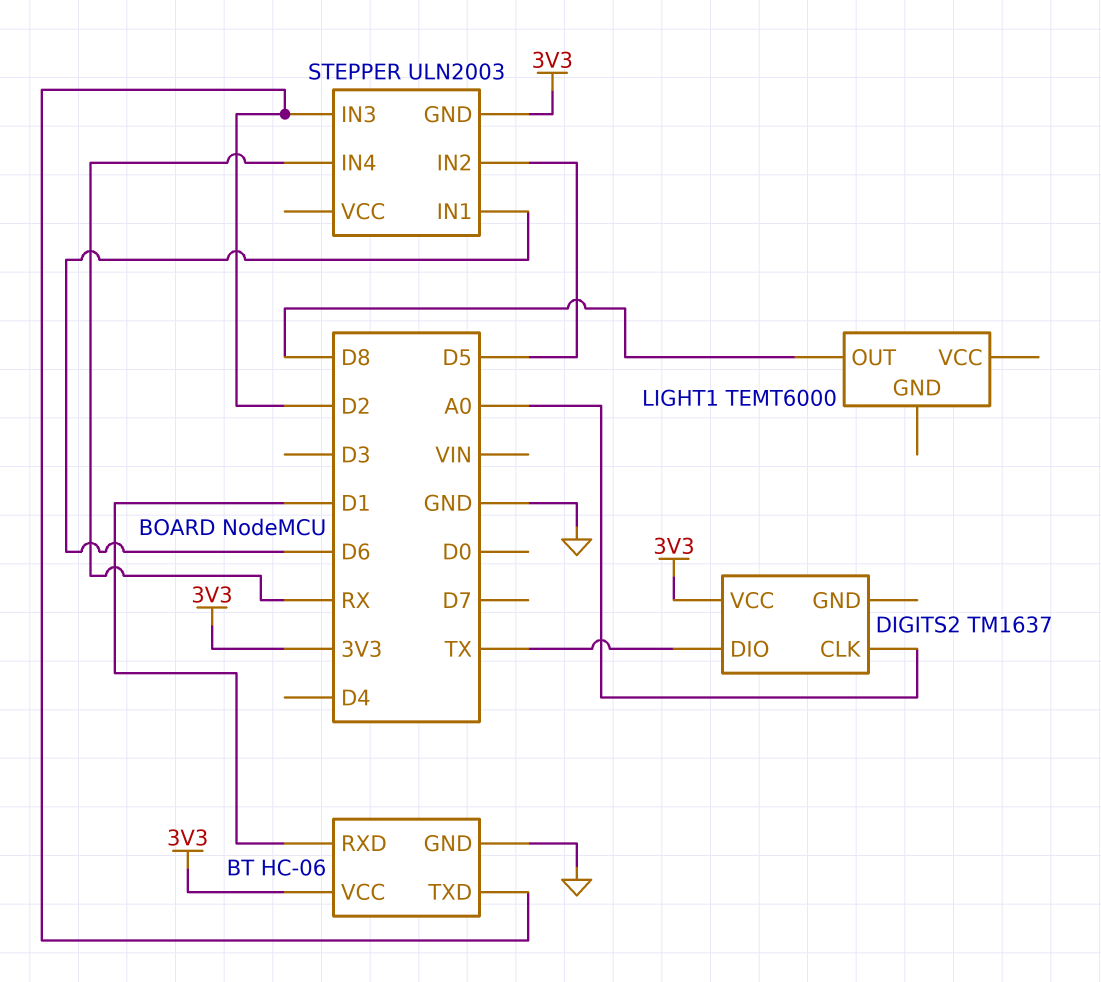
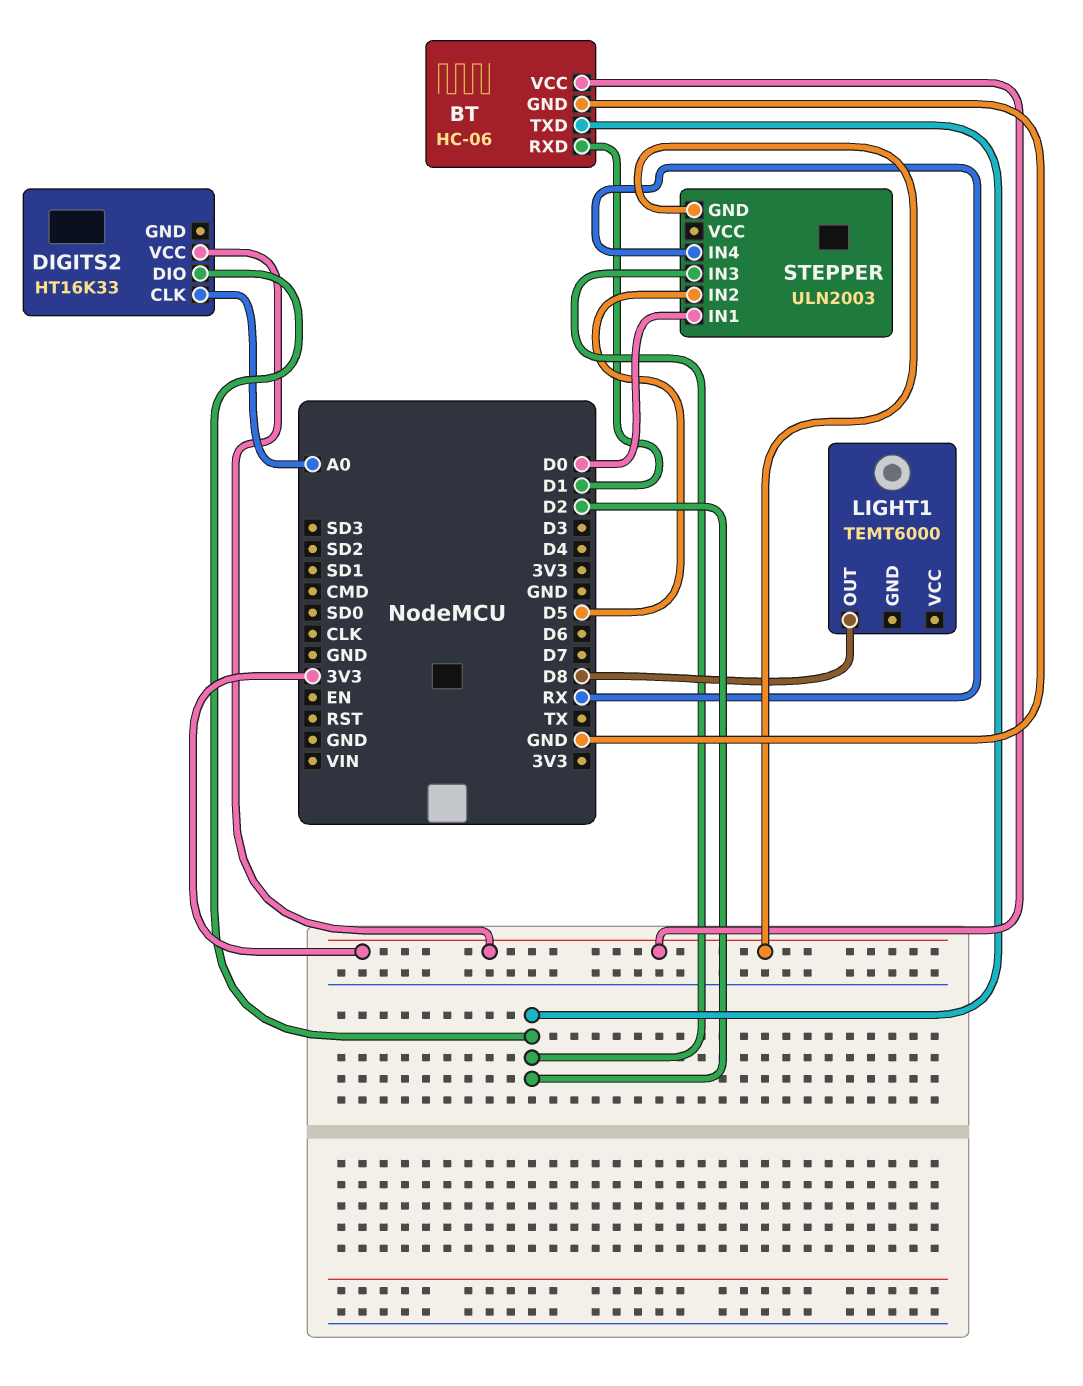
DIGITS2: TM1637 -> HT16K33
DIGITS2 pin DIO: TX -> D2
STEPPER pin IN1: D6 -> D0

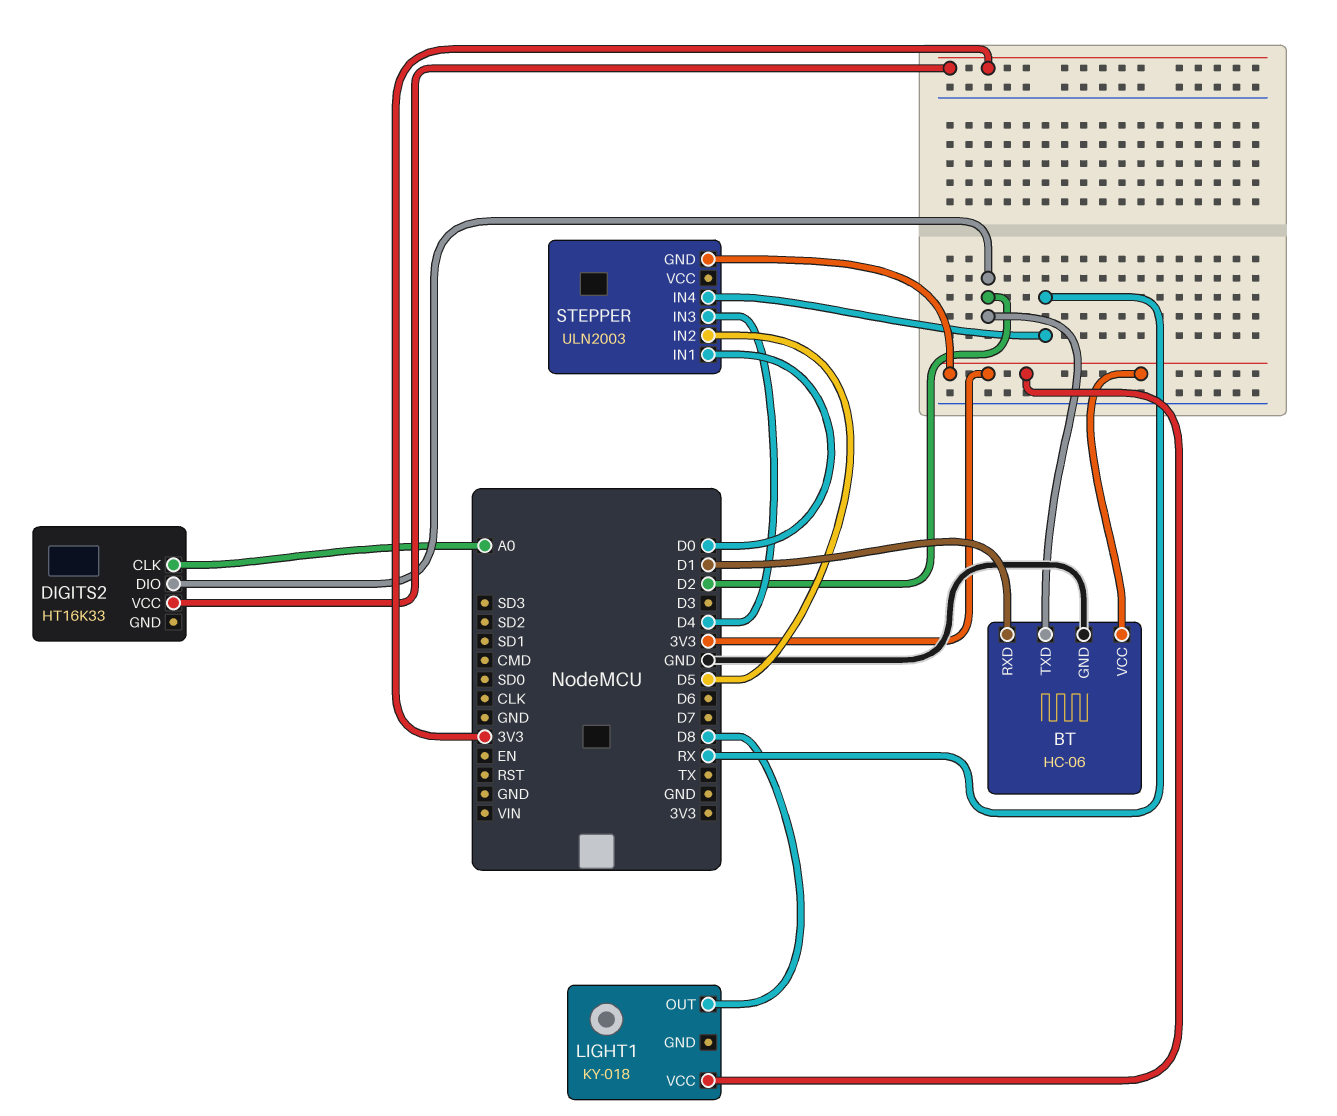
LIGHT1: TEMT6000 -> KY-018
LIGHT1 pin VCC: none -> 3V3
STEPPER pin IN3: D2 -> D4

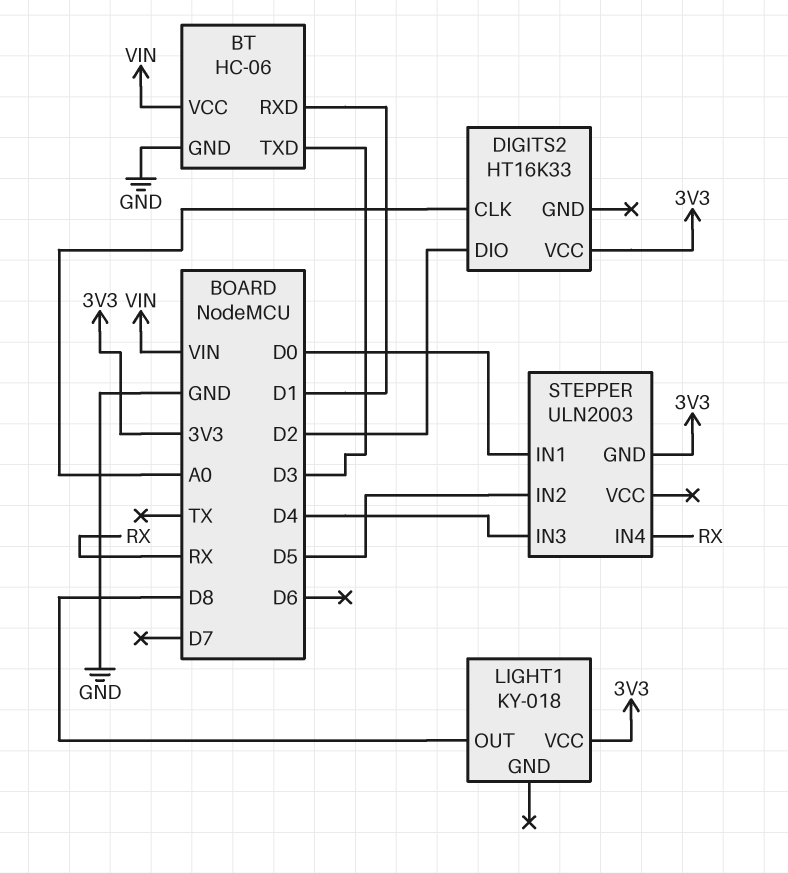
BT pin TXD: D2 -> D3
BT pin VCC: 3V3 -> VIN

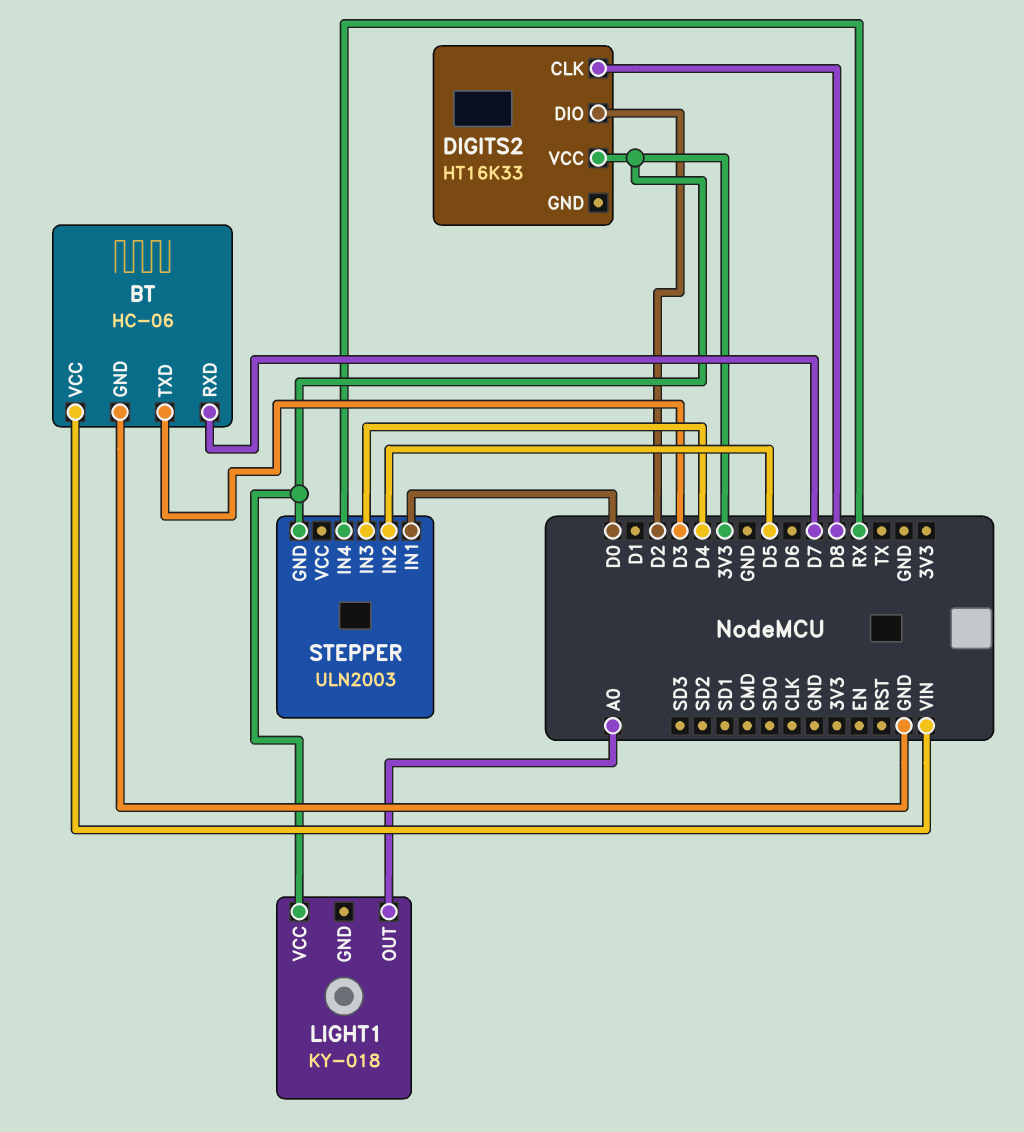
BT pin RXD: D1 -> D7
DIGITS2 pin CLK: A0 -> D8
LIGHT1 pin OUT: D8 -> A0

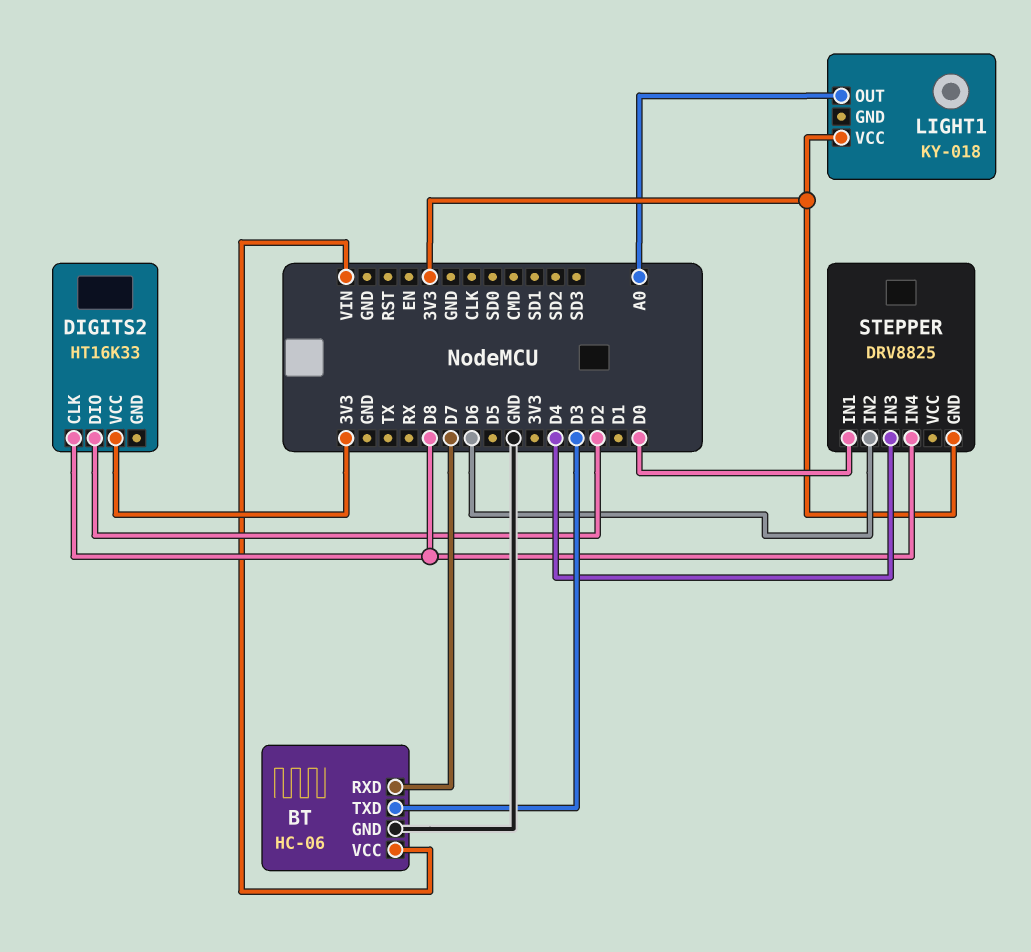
STEPPER: ULN2003 -> DRV8825
STEPPER pin IN2: D5 -> D6
STEPPER pin IN4: RX -> D8

